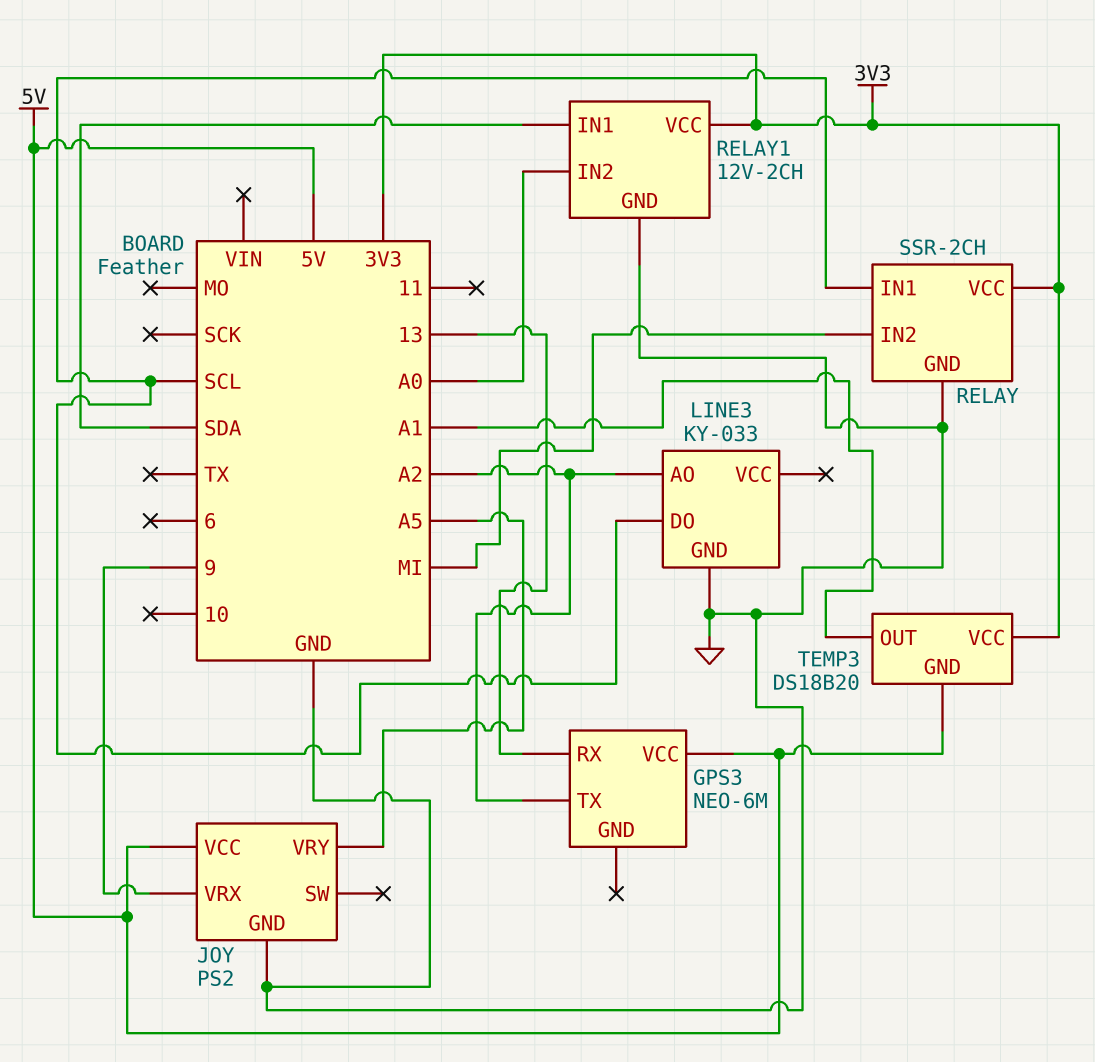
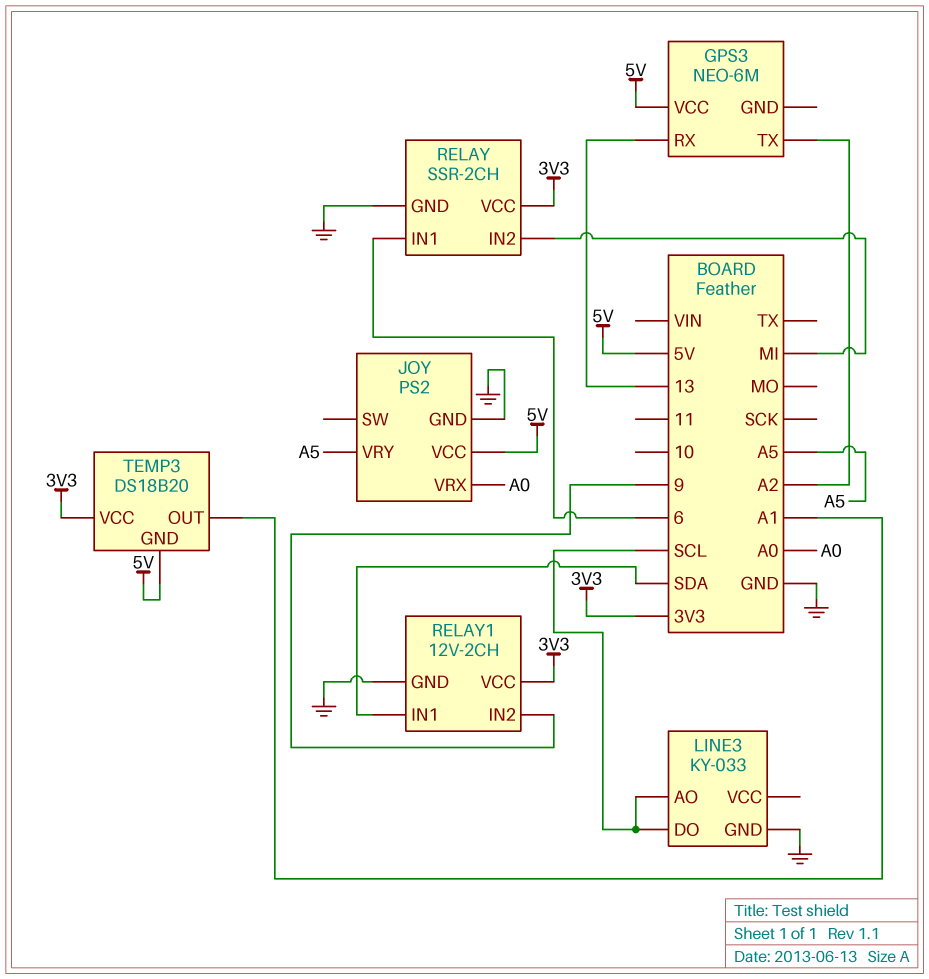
JOY pin VRX: 9 -> A0
LINE3 pin AO: A2 -> SCL
RELAY pin IN1: SCL -> 6
RELAY1 pin IN2: A0 -> 9

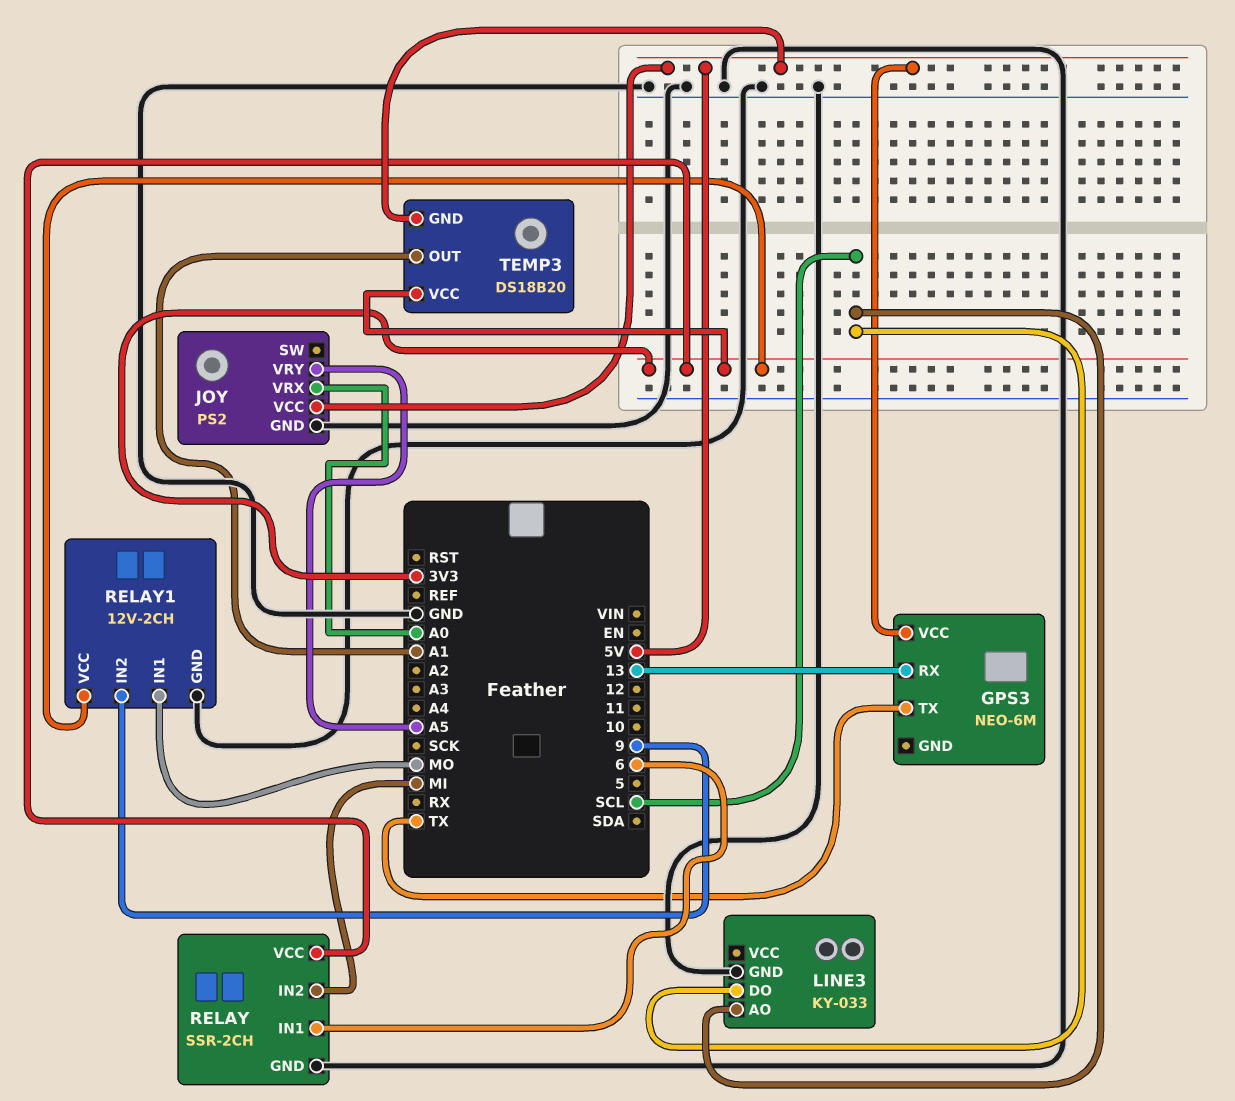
GPS3 pin TX: A2 -> TX
RELAY1 pin IN1: SDA -> MO

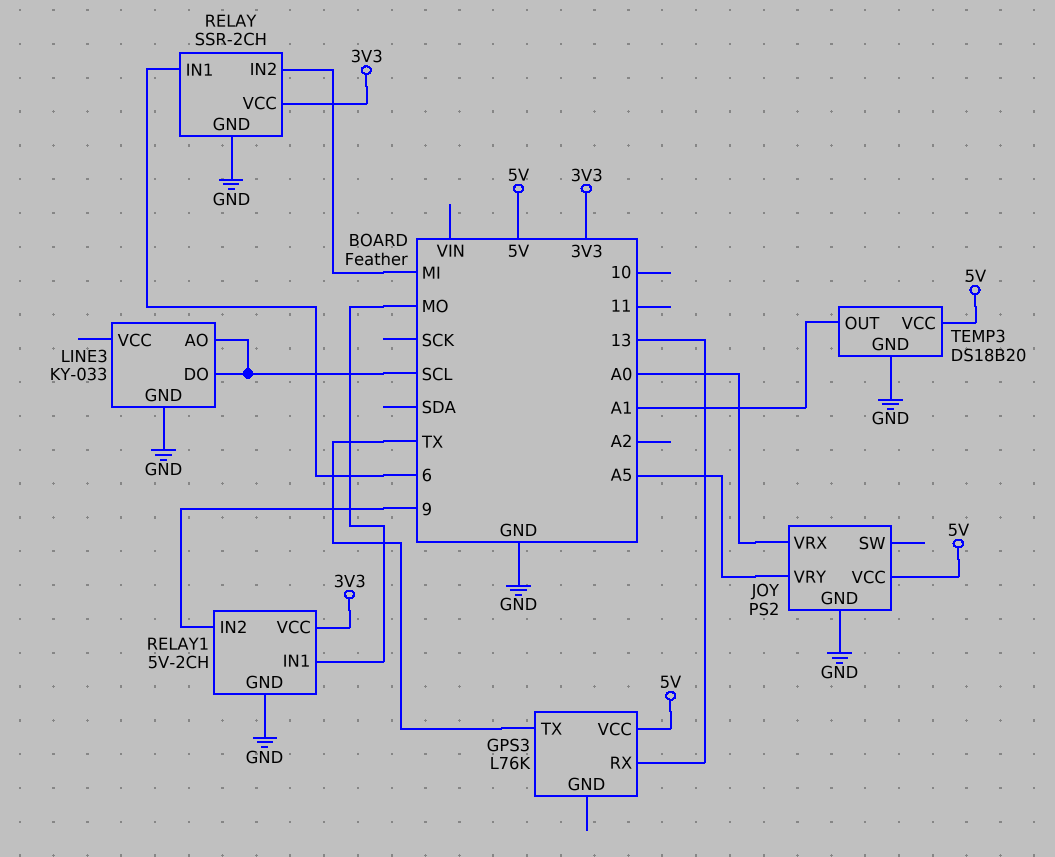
GPS3: NEO-6M -> L76K
RELAY1: 12V-2CH -> 5V-2CH
TEMP3 pin GND: 5V -> GND
TEMP3 pin VCC: 3V3 -> 5V

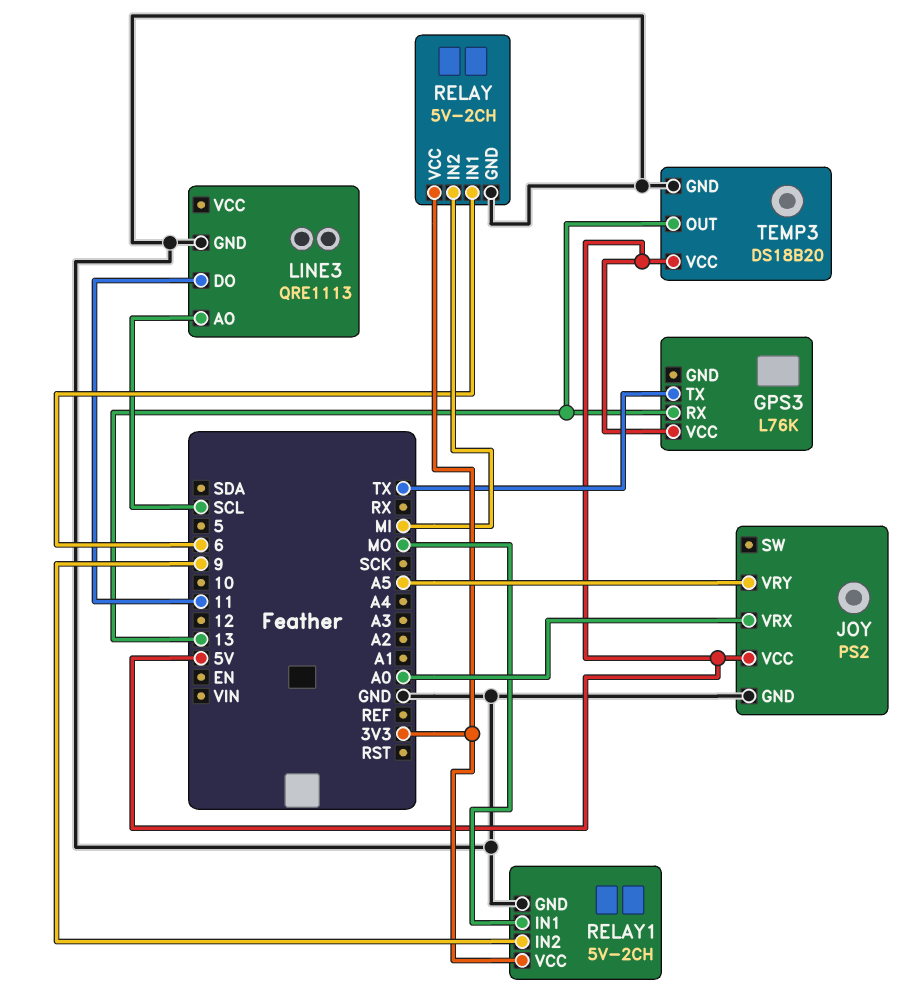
LINE3: KY-033 -> QRE1113
LINE3 pin DO: SCL -> 11
RELAY: SSR-2CH -> 5V-2CH
TEMP3 pin OUT: A1 -> 13

